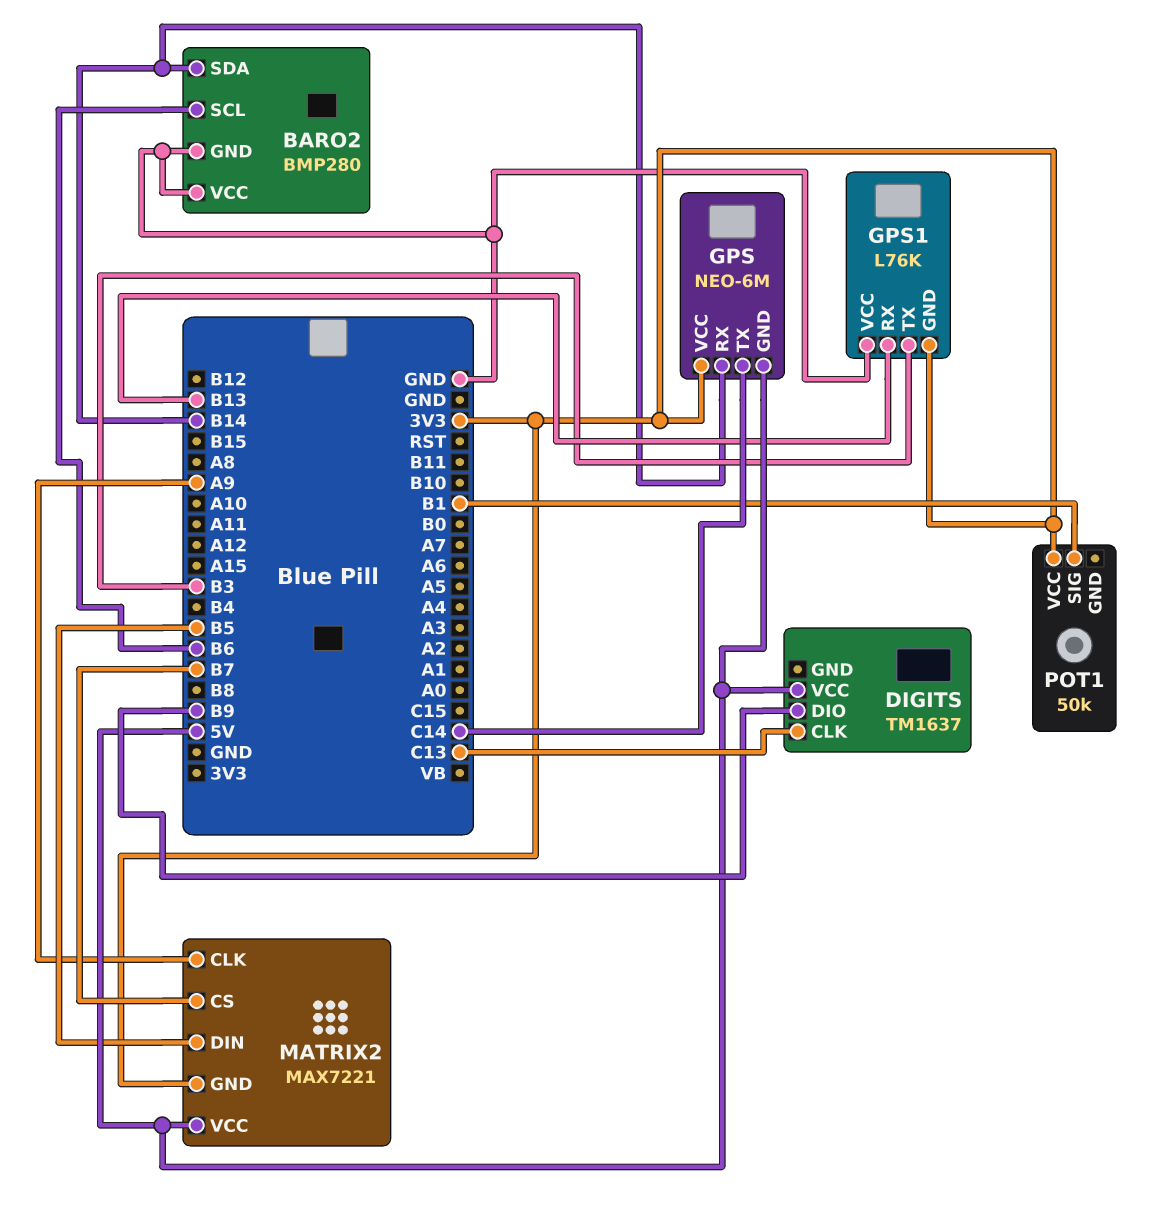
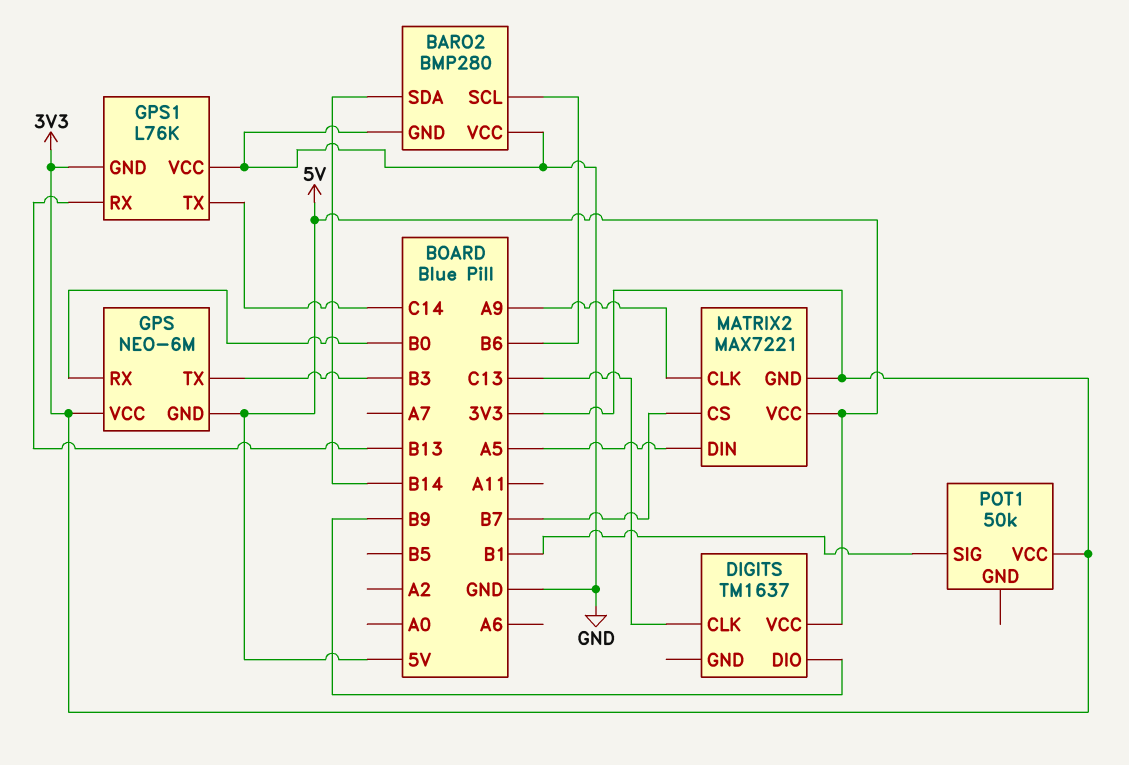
GPS pin RX: B14 -> B0
GPS pin TX: C14 -> B3
GPS1 pin TX: B3 -> C14
MATRIX2 pin DIN: B5 -> A5

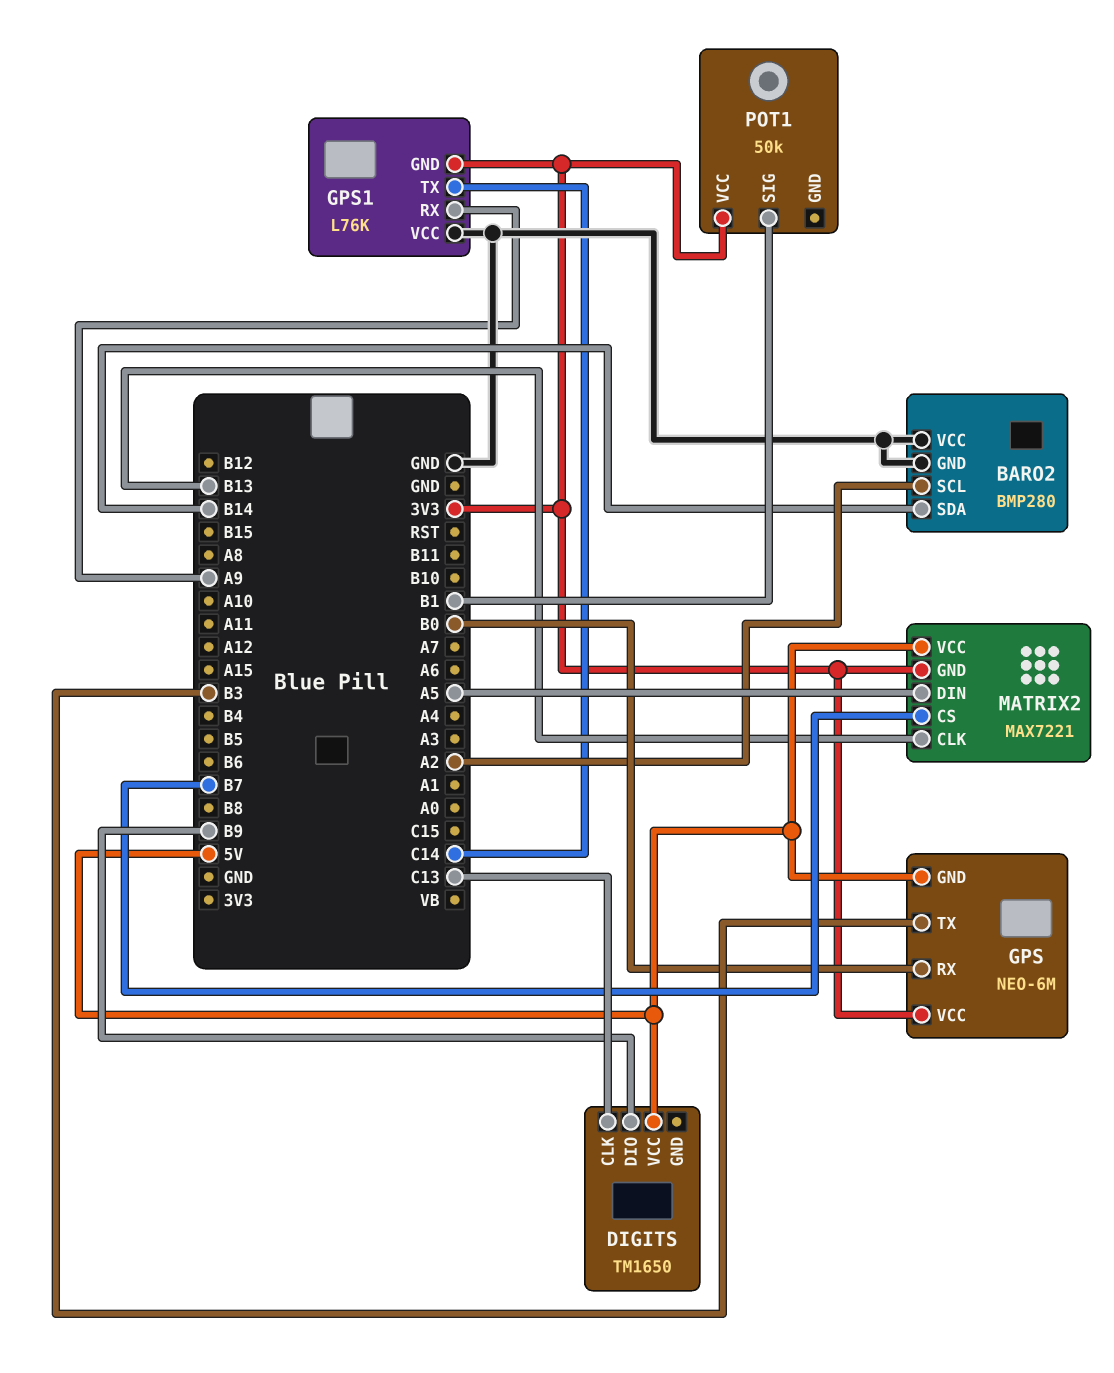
BARO2 pin SCL: B6 -> A2
DIGITS: TM1637 -> TM1650
GPS1 pin RX: B13 -> A9
MATRIX2 pin CLK: A9 -> B13

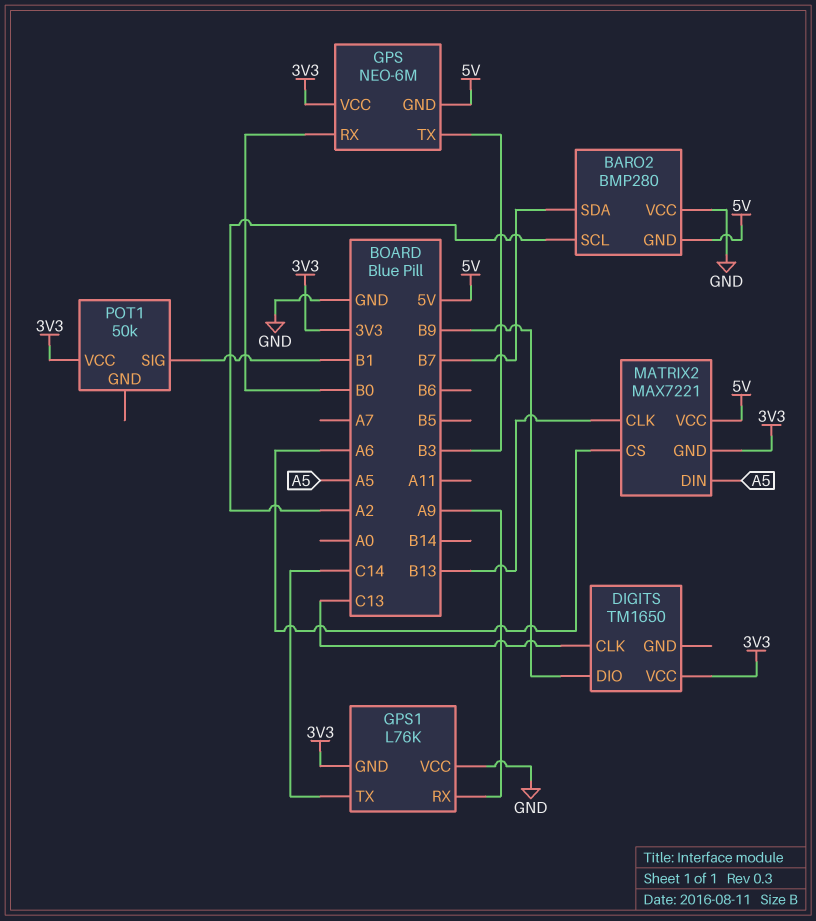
BARO2 pin GND: GND -> 5V
BARO2 pin SDA: B14 -> B7
DIGITS pin VCC: 5V -> 3V3
MATRIX2 pin CS: B7 -> A6

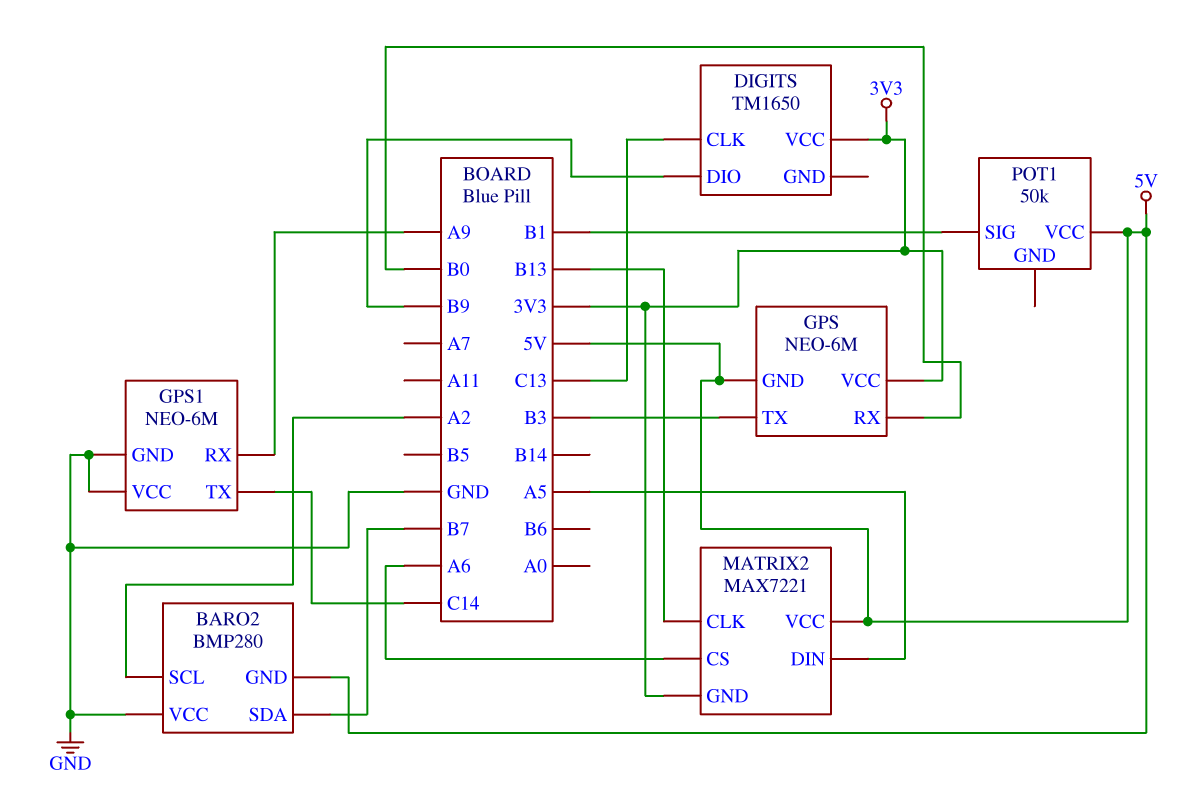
GPS1: L76K -> NEO-6M
GPS1 pin GND: 3V3 -> GND
POT1 pin VCC: 3V3 -> 5V

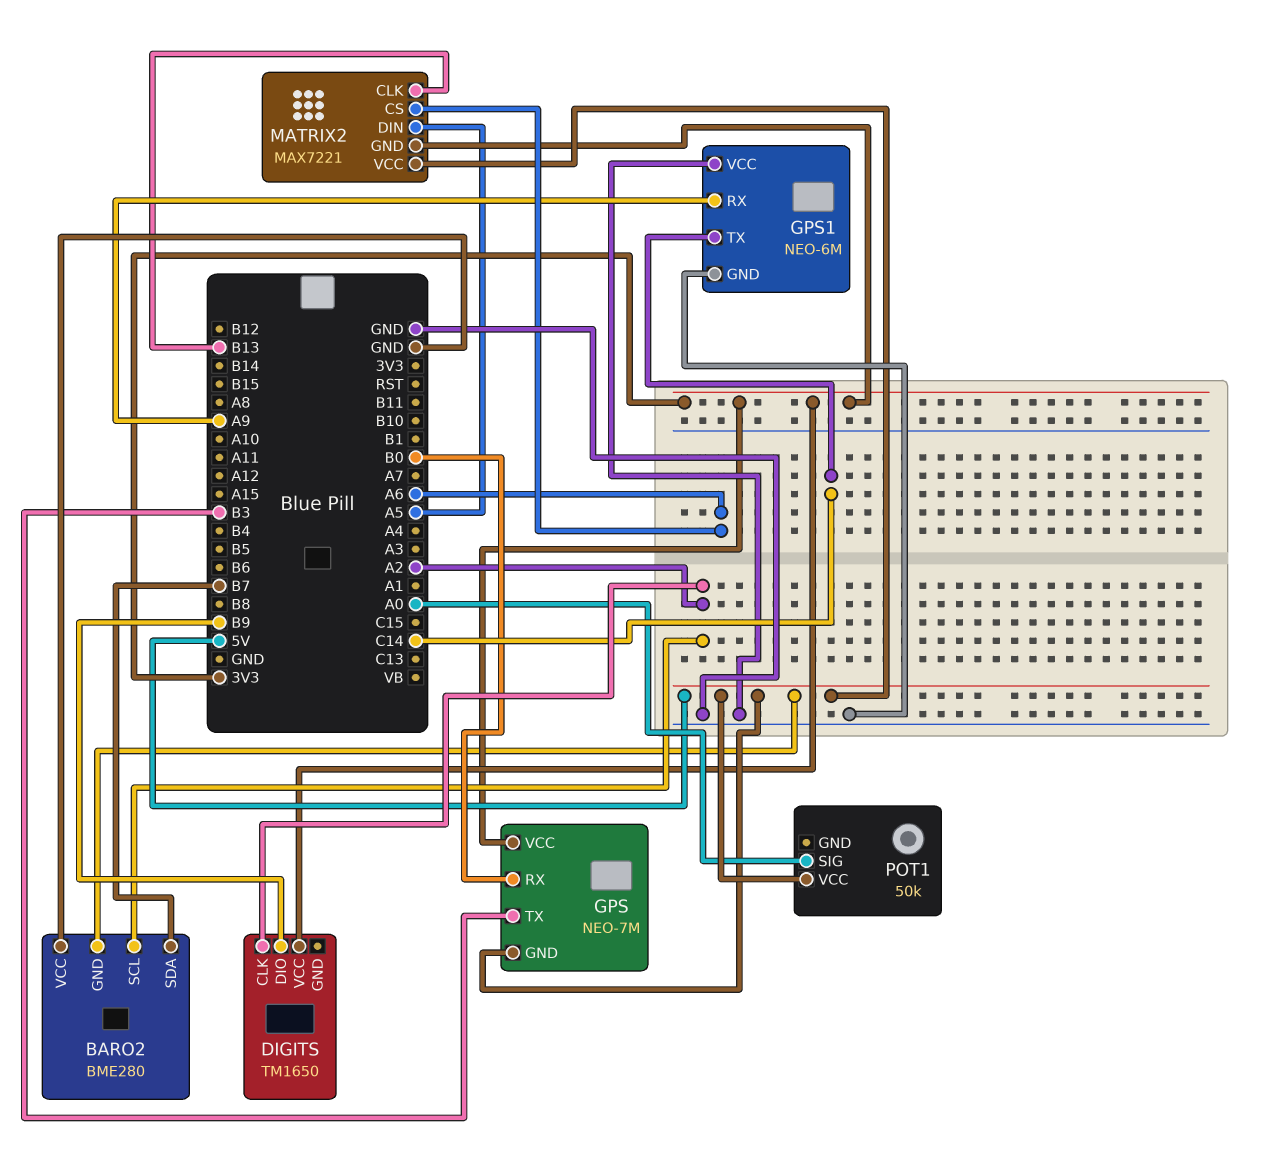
BARO2: BMP280 -> BME280
DIGITS pin CLK: C13 -> A2
GPS: NEO-6M -> NEO-7M
POT1 pin SIG: B1 -> A0

